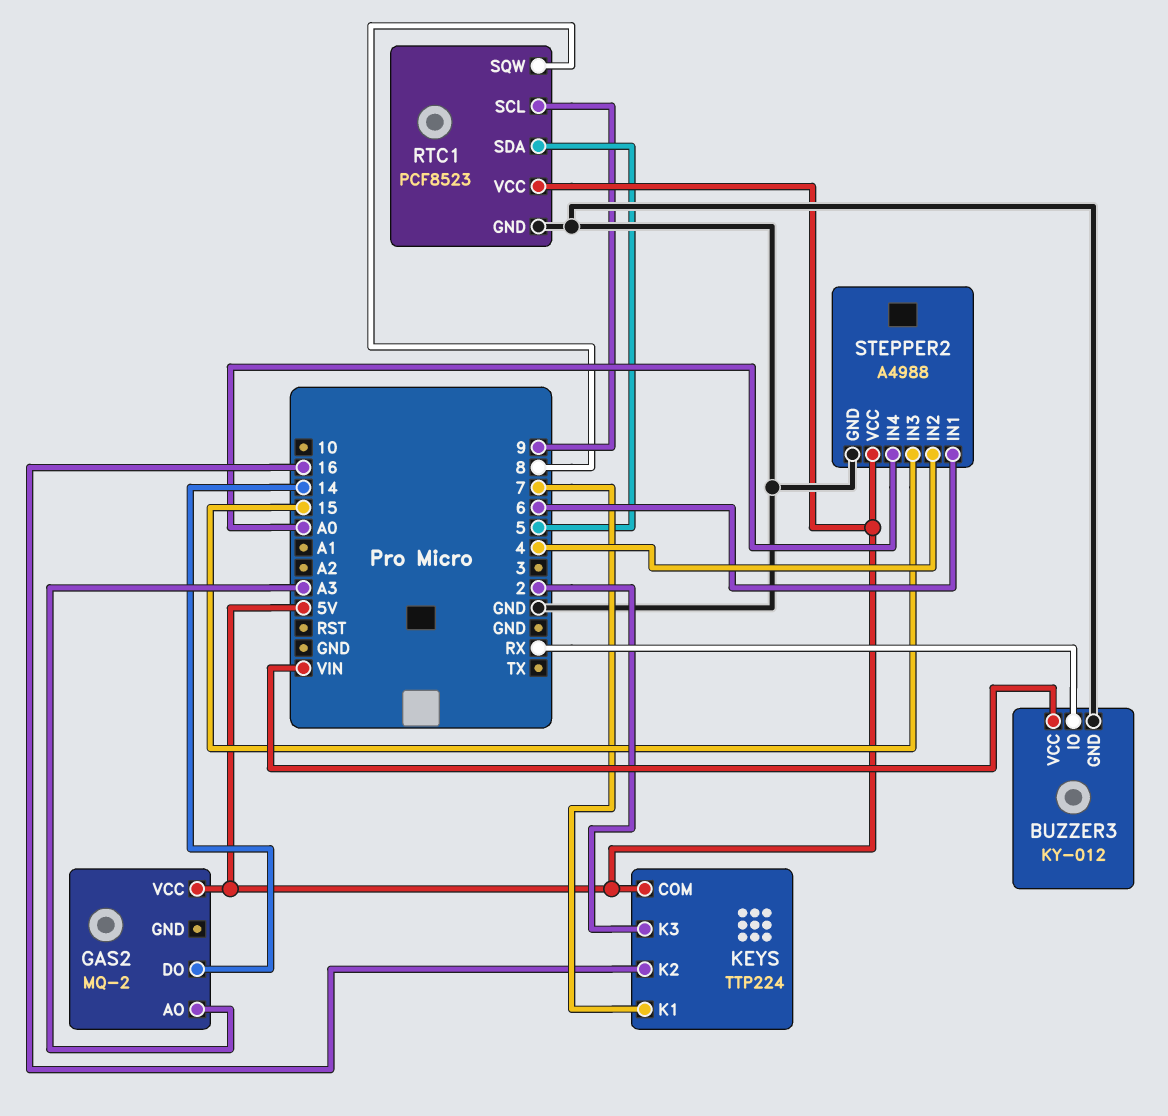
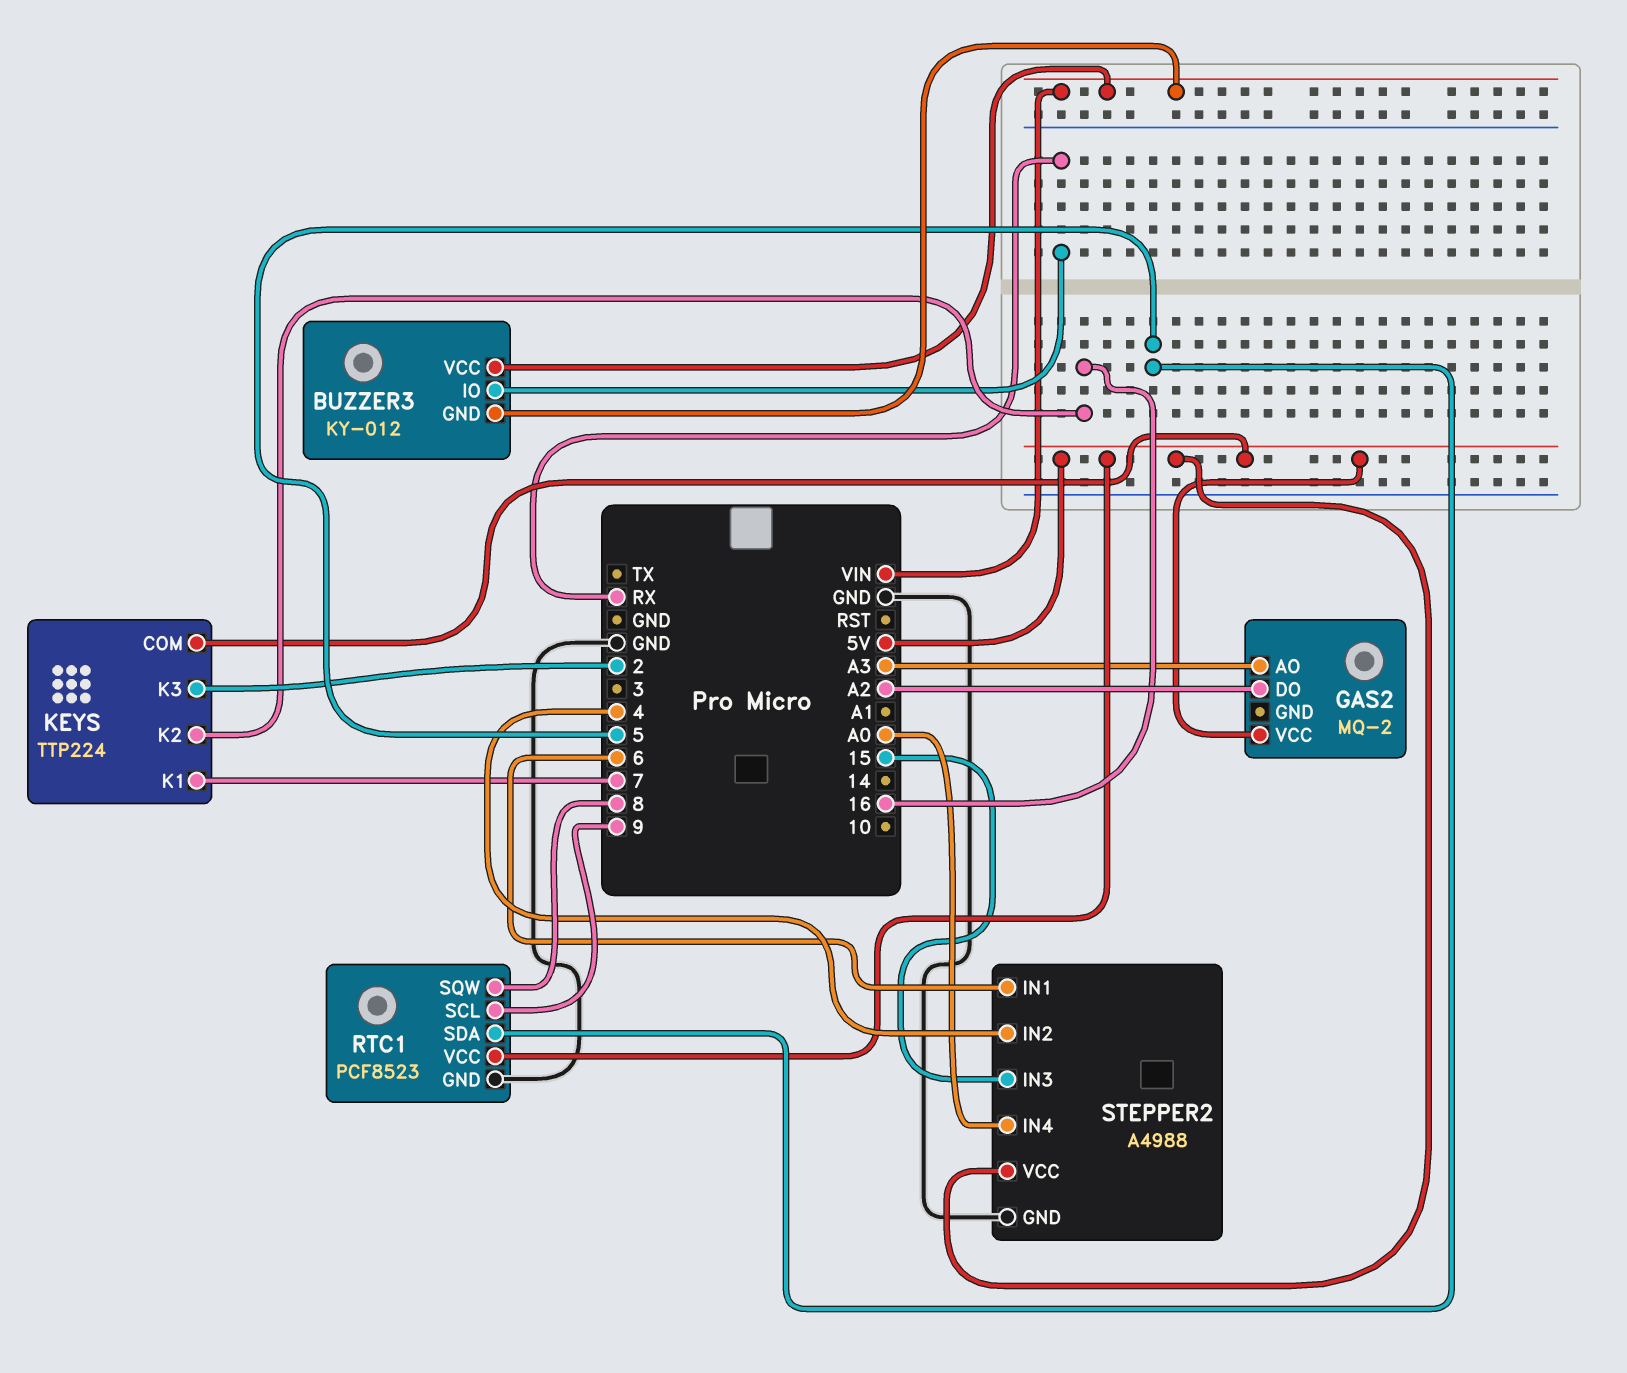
BUZZER3 pin GND: GND -> VIN
GAS2 pin DO: 14 -> A2

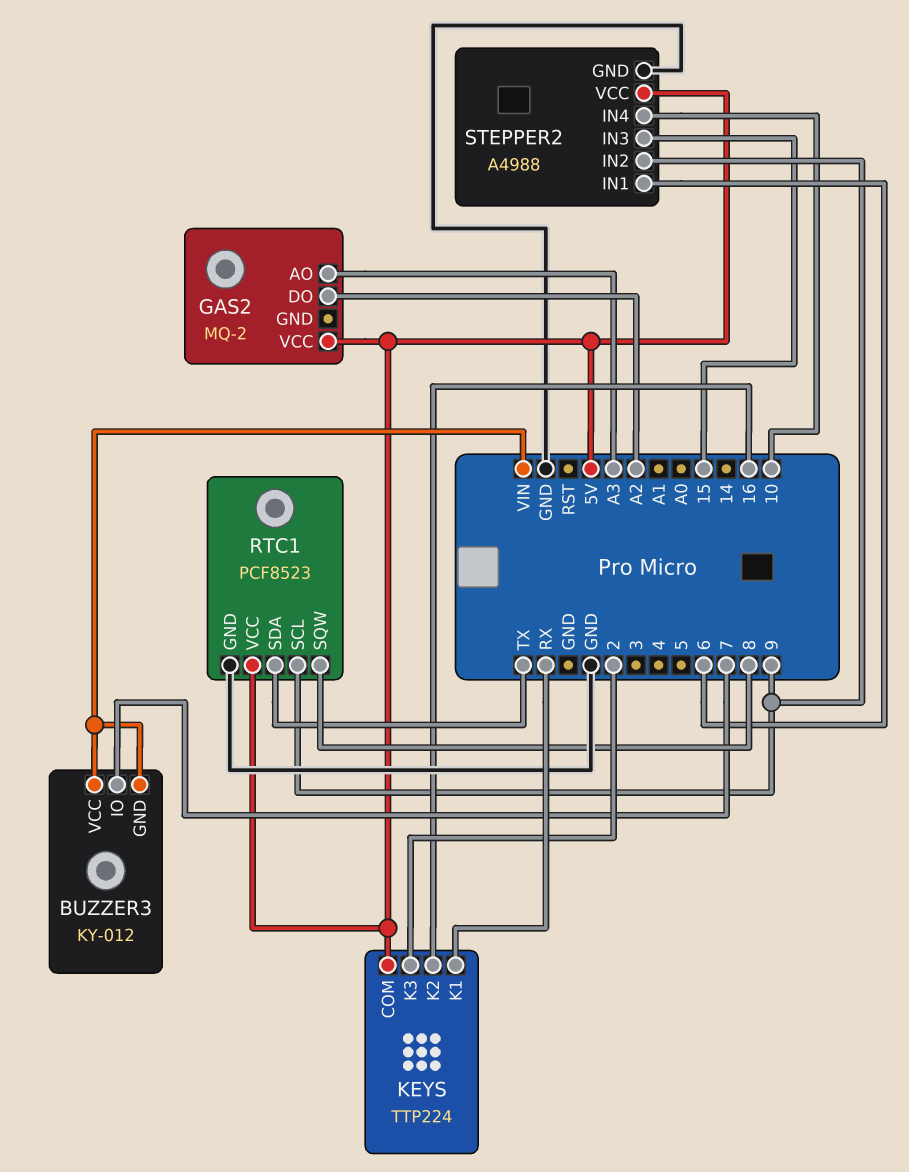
BUZZER3 pin IO: RX -> 7
KEYS pin K1: 7 -> RX
RTC1 pin SDA: 5 -> TX
STEPPER2 pin IN2: 4 -> 9
STEPPER2 pin IN4: A0 -> 10

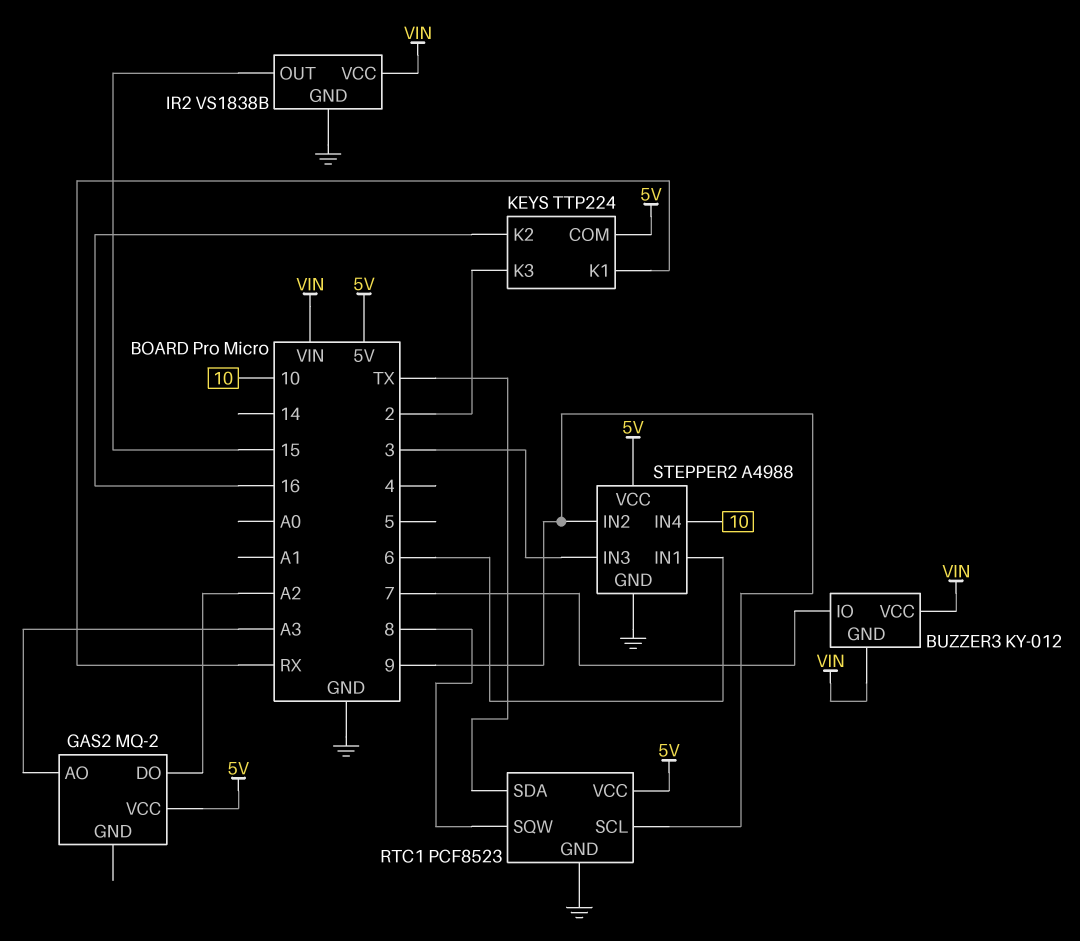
IR2: none -> VS1838B
IR2 pin GND: none -> GND
IR2 pin OUT: none -> 15
IR2 pin VCC: none -> VIN
STEPPER2 pin IN3: 15 -> 3

